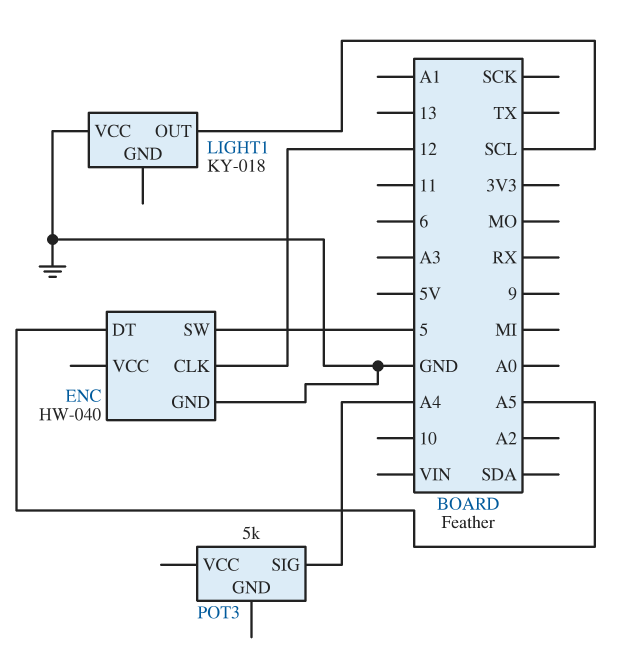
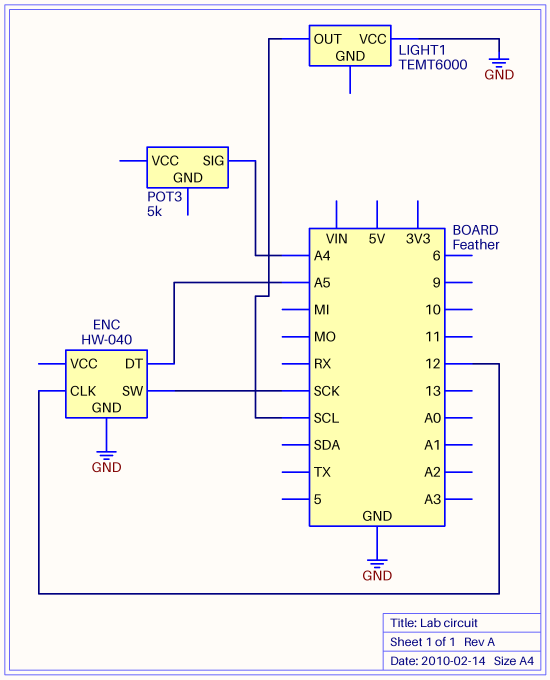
ENC pin SW: 5 -> SCK
LIGHT1: KY-018 -> TEMT6000

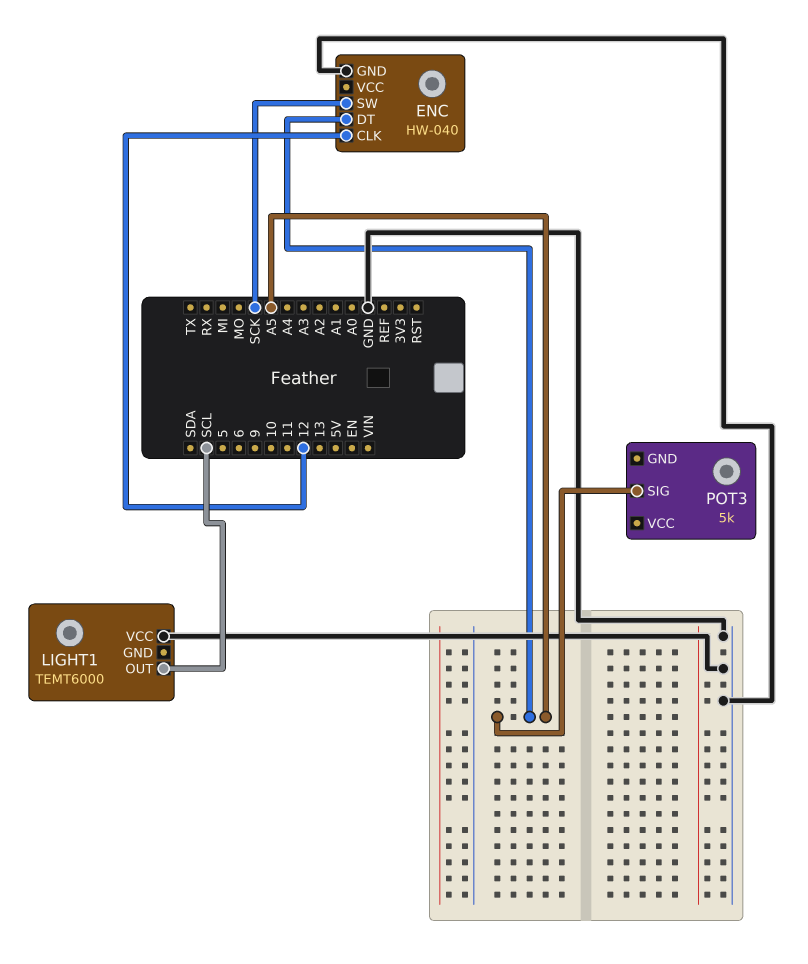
POT3 pin SIG: A4 -> A5

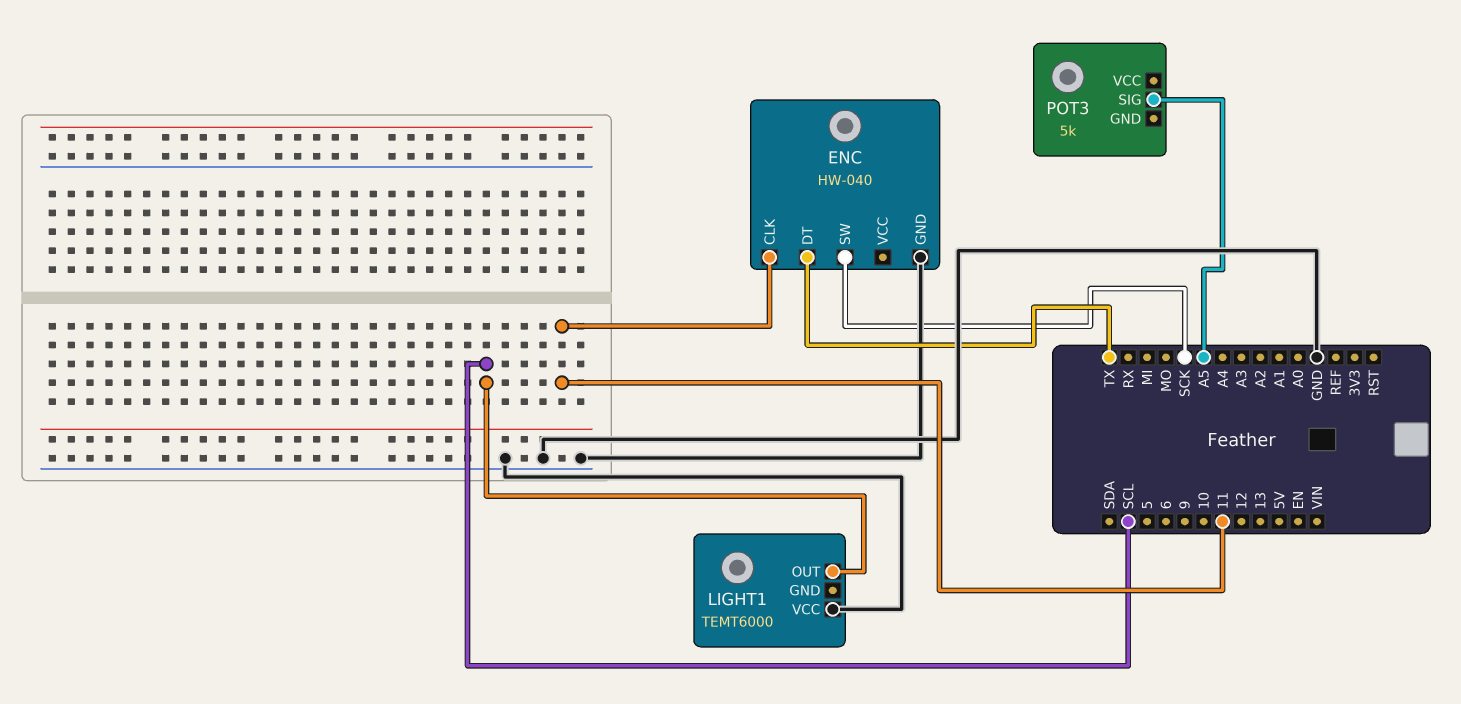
ENC pin CLK: 12 -> 11
ENC pin DT: A5 -> TX

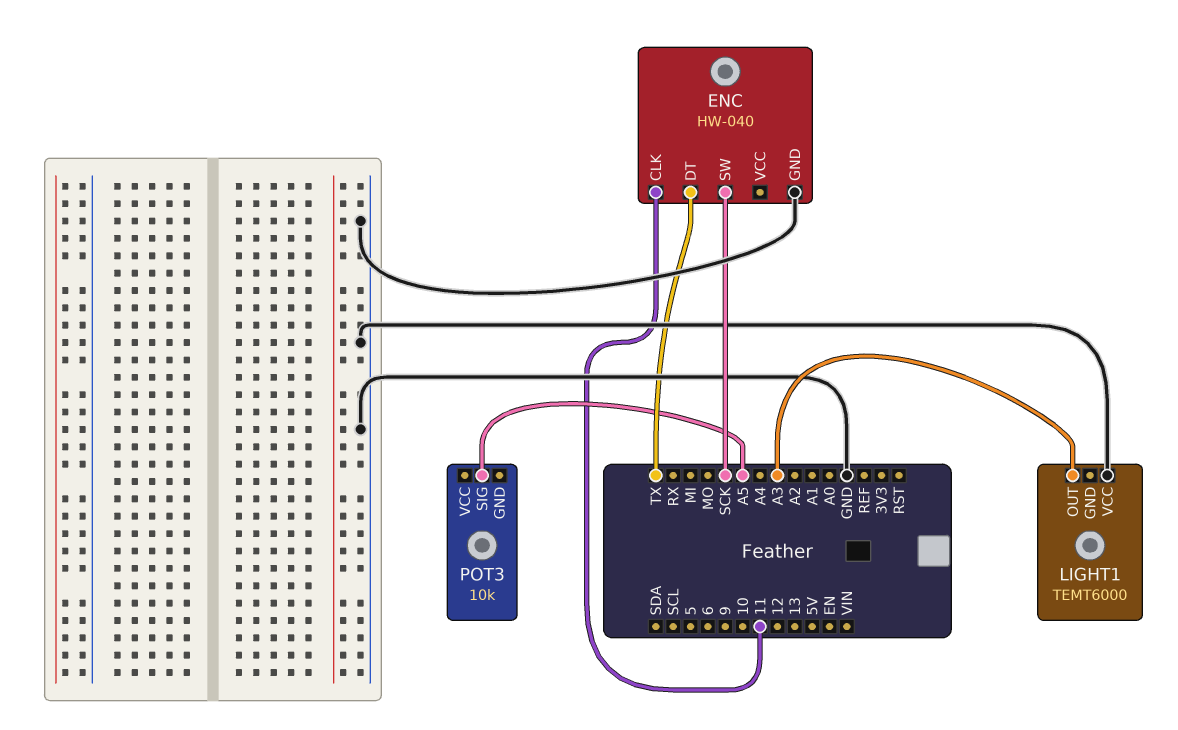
LIGHT1 pin OUT: SCL -> A3
POT3: 5k -> 10k

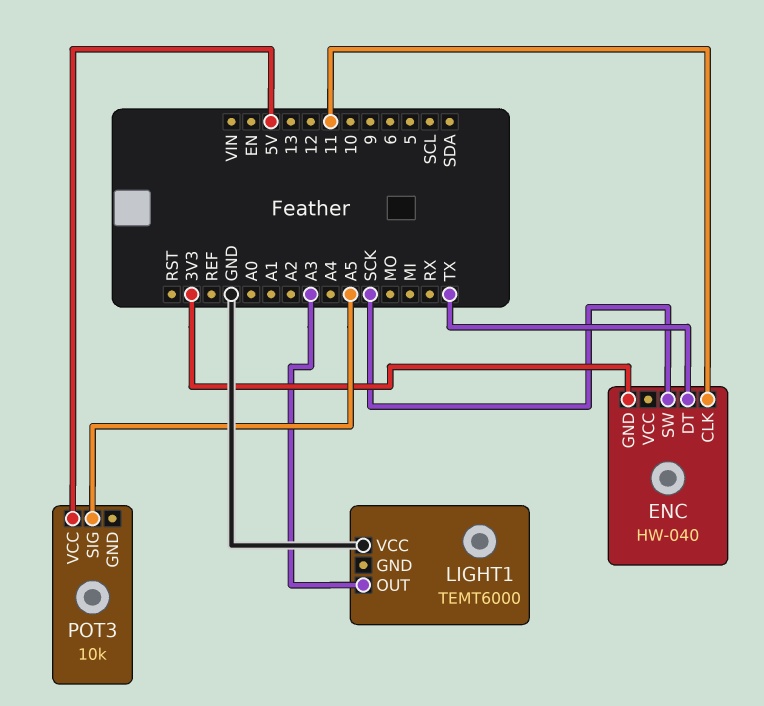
ENC pin GND: GND -> 3V3
POT3 pin VCC: none -> 5V

